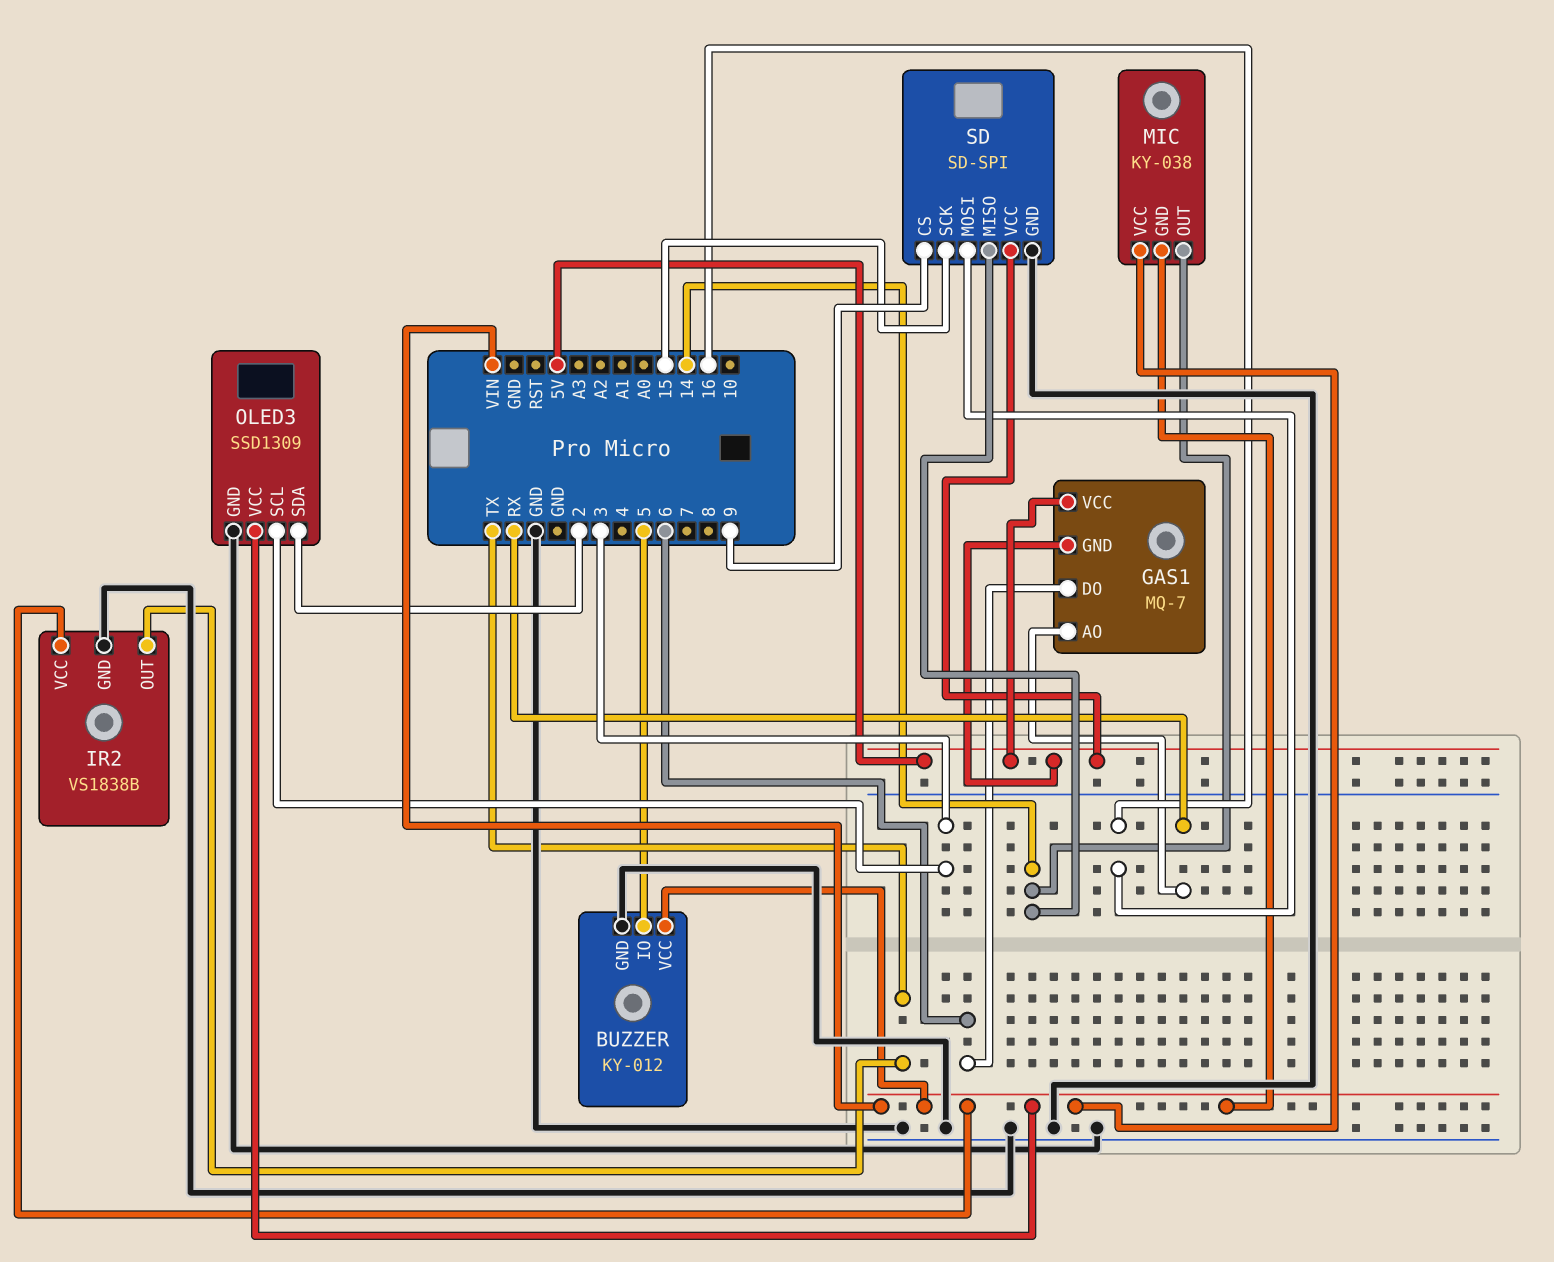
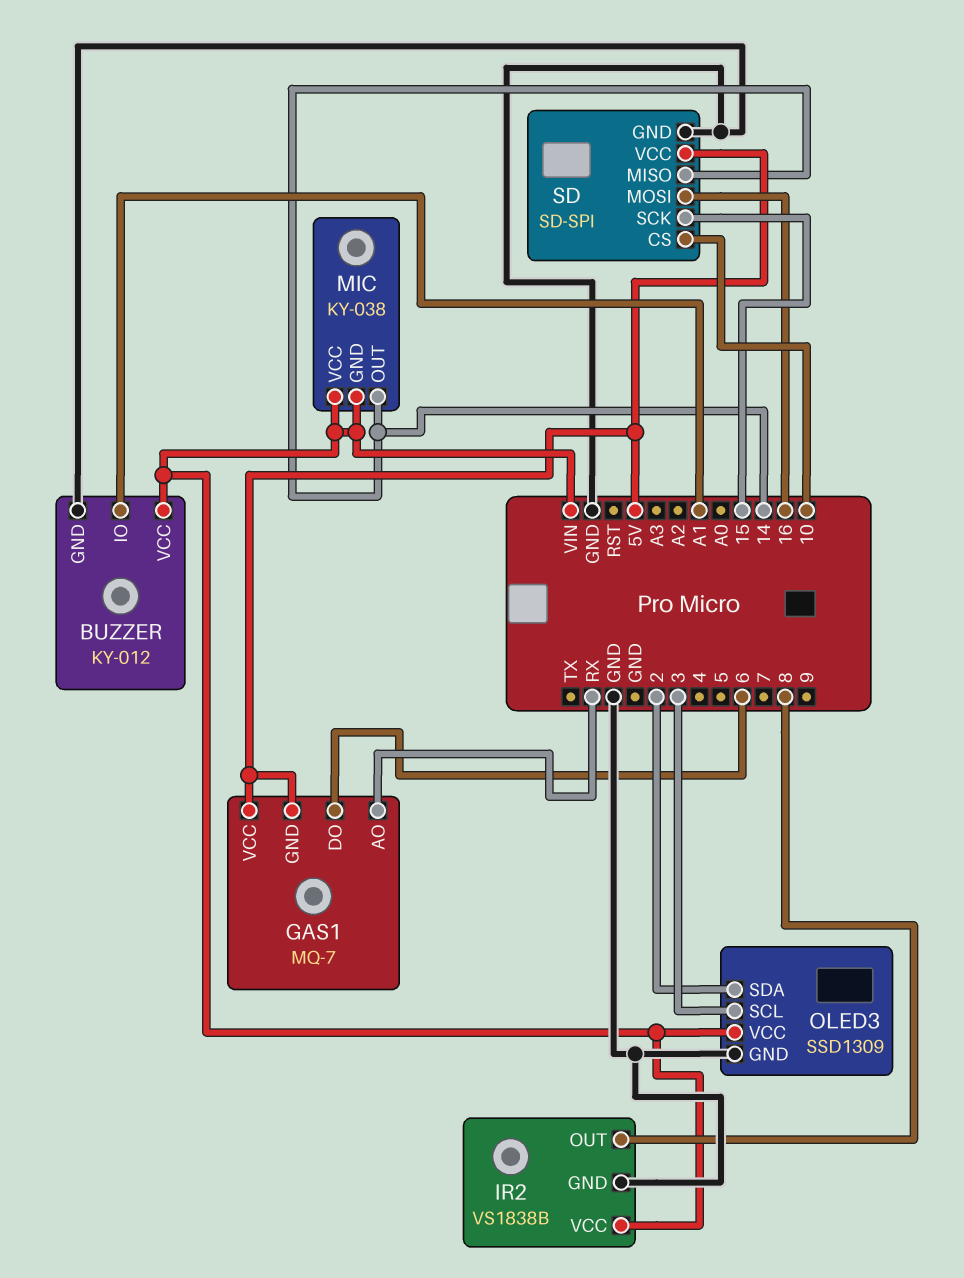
BUZZER pin IO: 5 -> A1
IR2 pin OUT: TX -> 8
SD pin CS: 9 -> 10

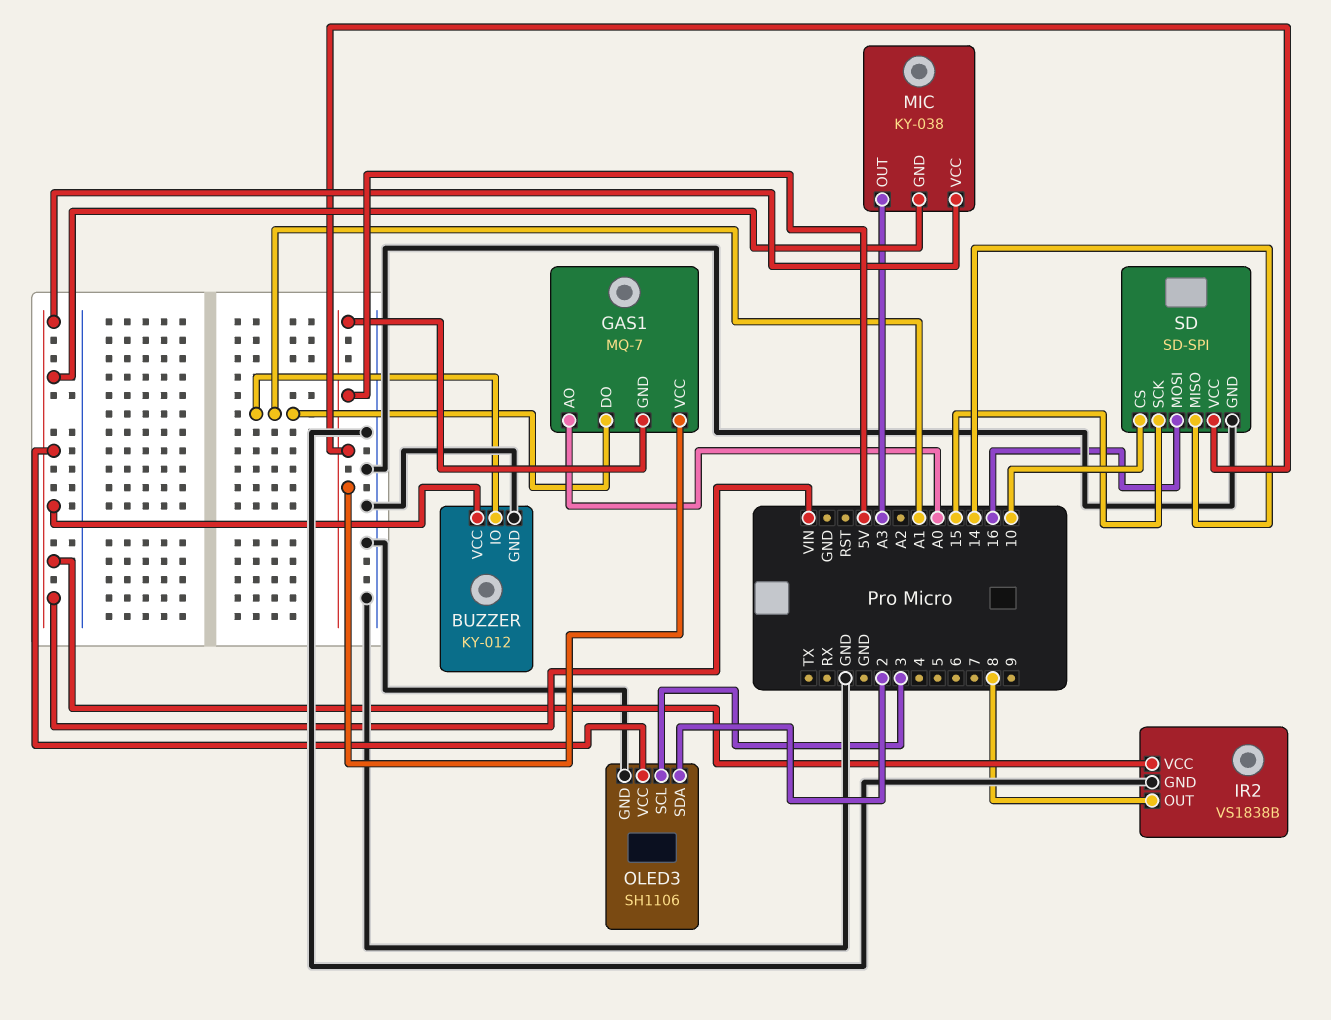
GAS1 pin AO: RX -> A0
GAS1 pin DO: 6 -> A1
MIC pin OUT: 14 -> A3
OLED3: SSD1309 -> SH1106

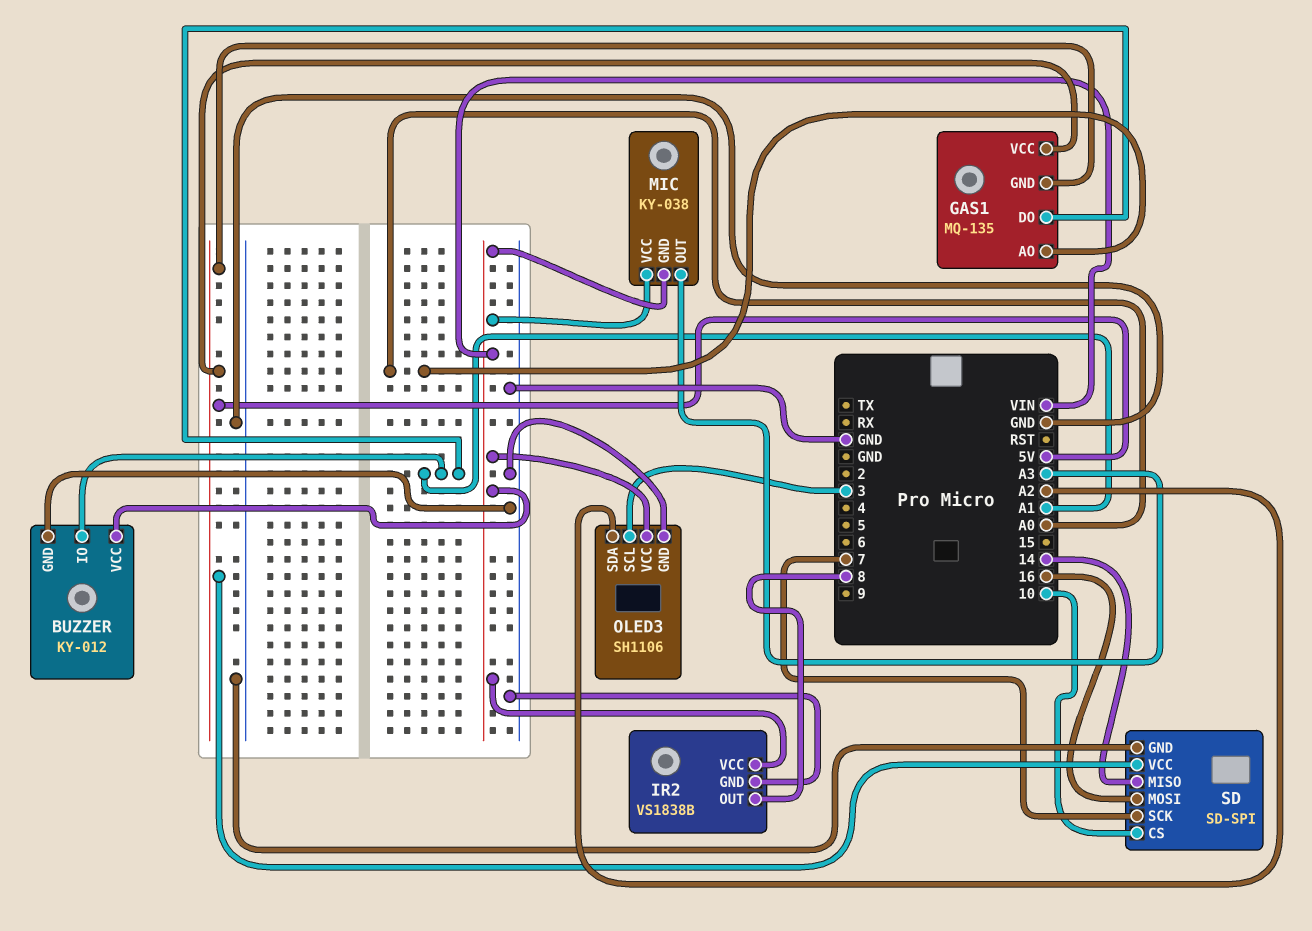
GAS1: MQ-7 -> MQ-135
OLED3 pin SDA: 2 -> A2
SD pin SCK: 15 -> 7

